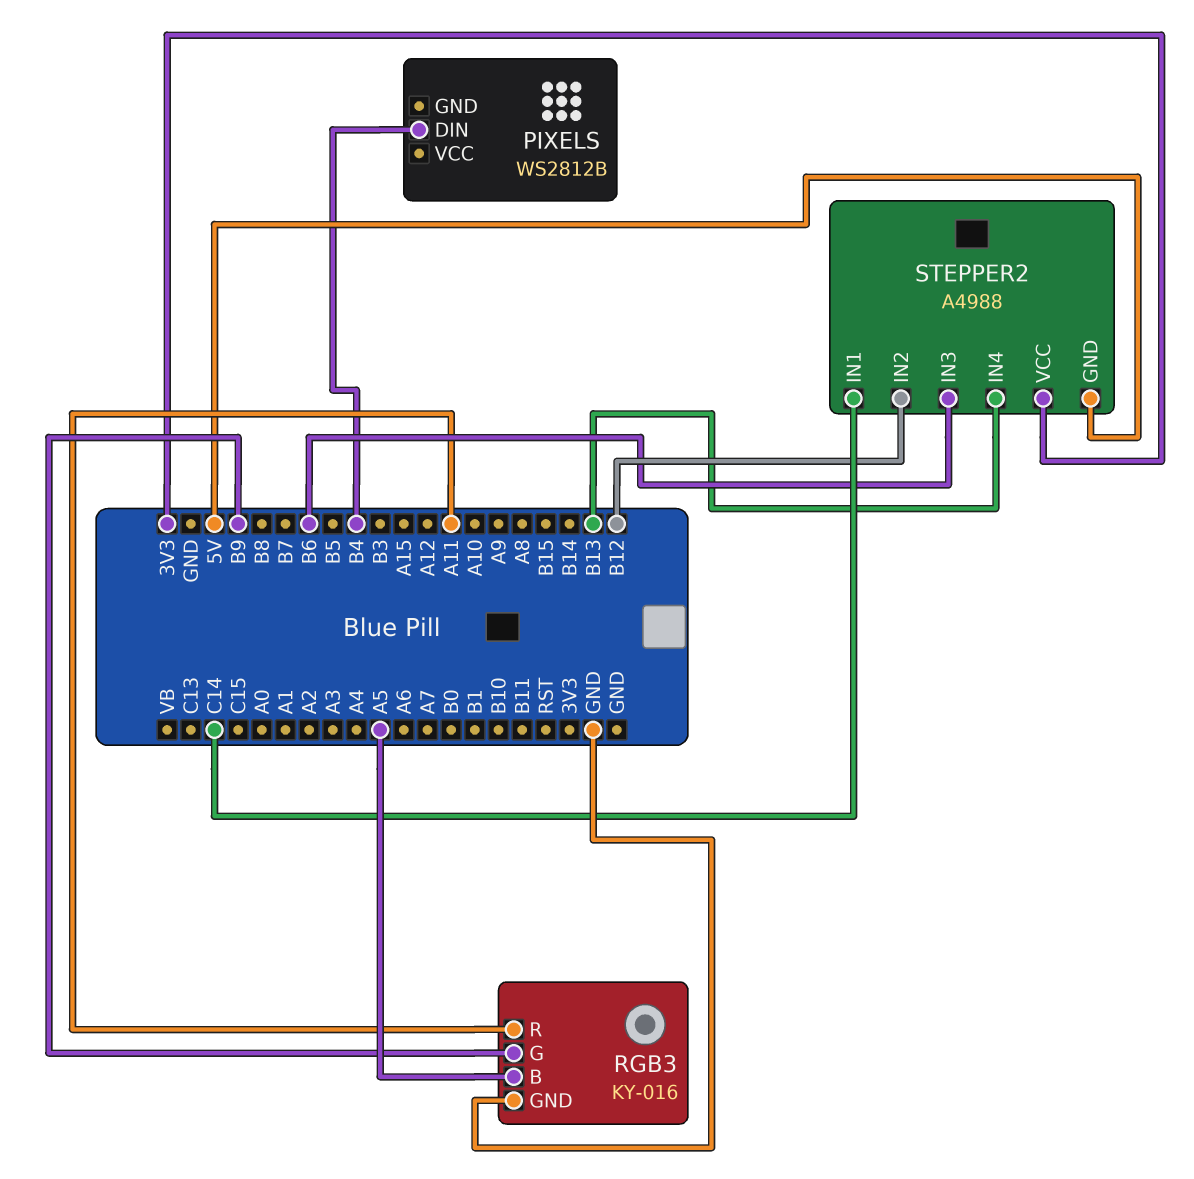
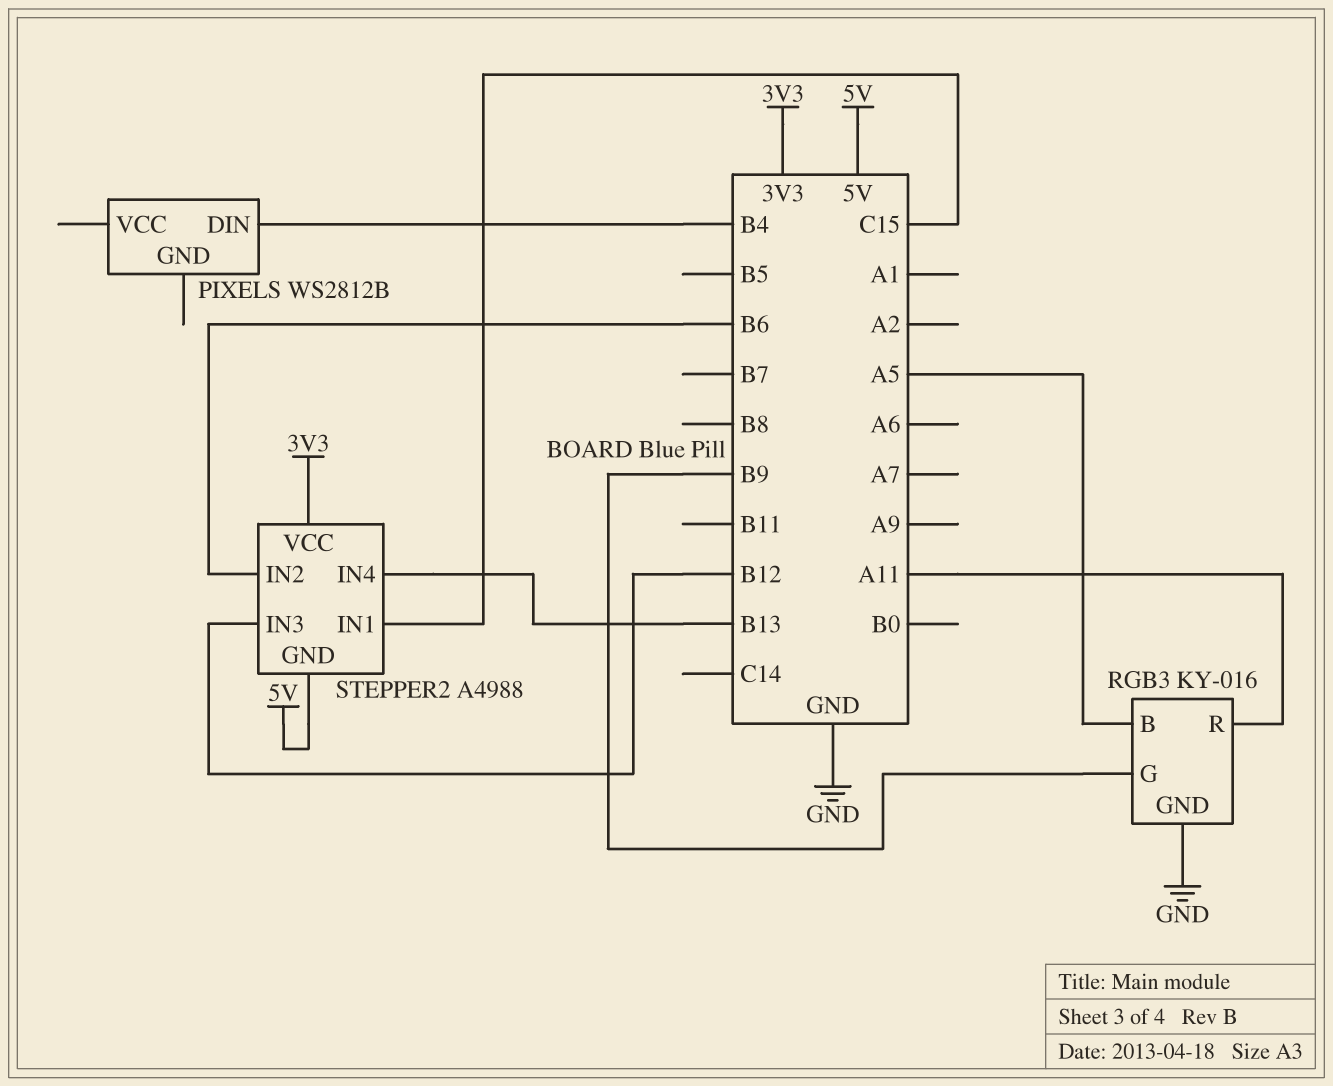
STEPPER2 pin IN1: C14 -> C15
STEPPER2 pin IN2: B12 -> B6
STEPPER2 pin IN3: B6 -> B12

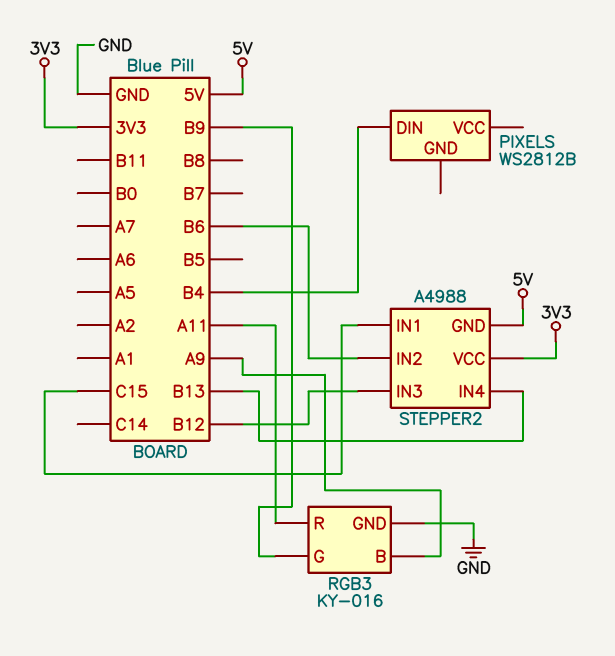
RGB3 pin B: A5 -> A9

